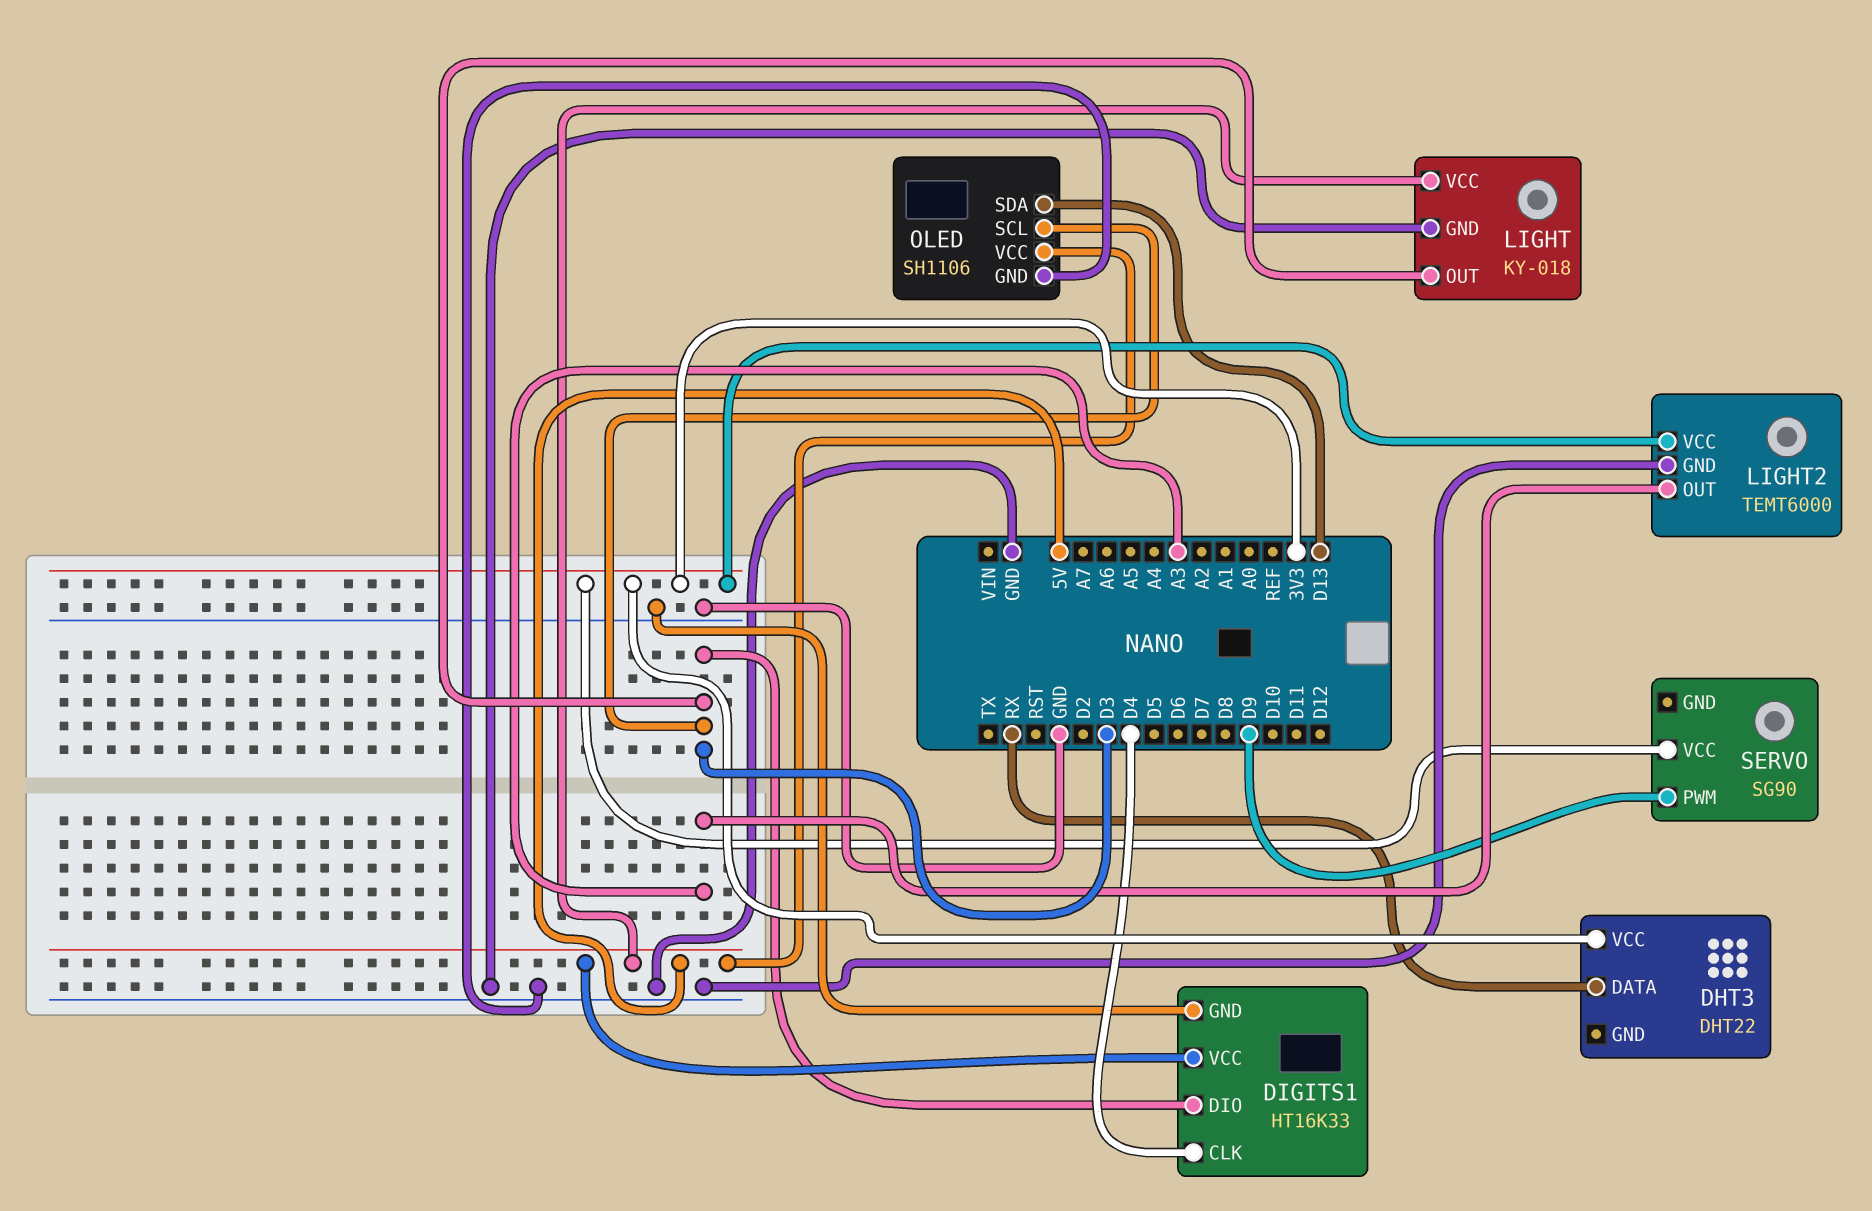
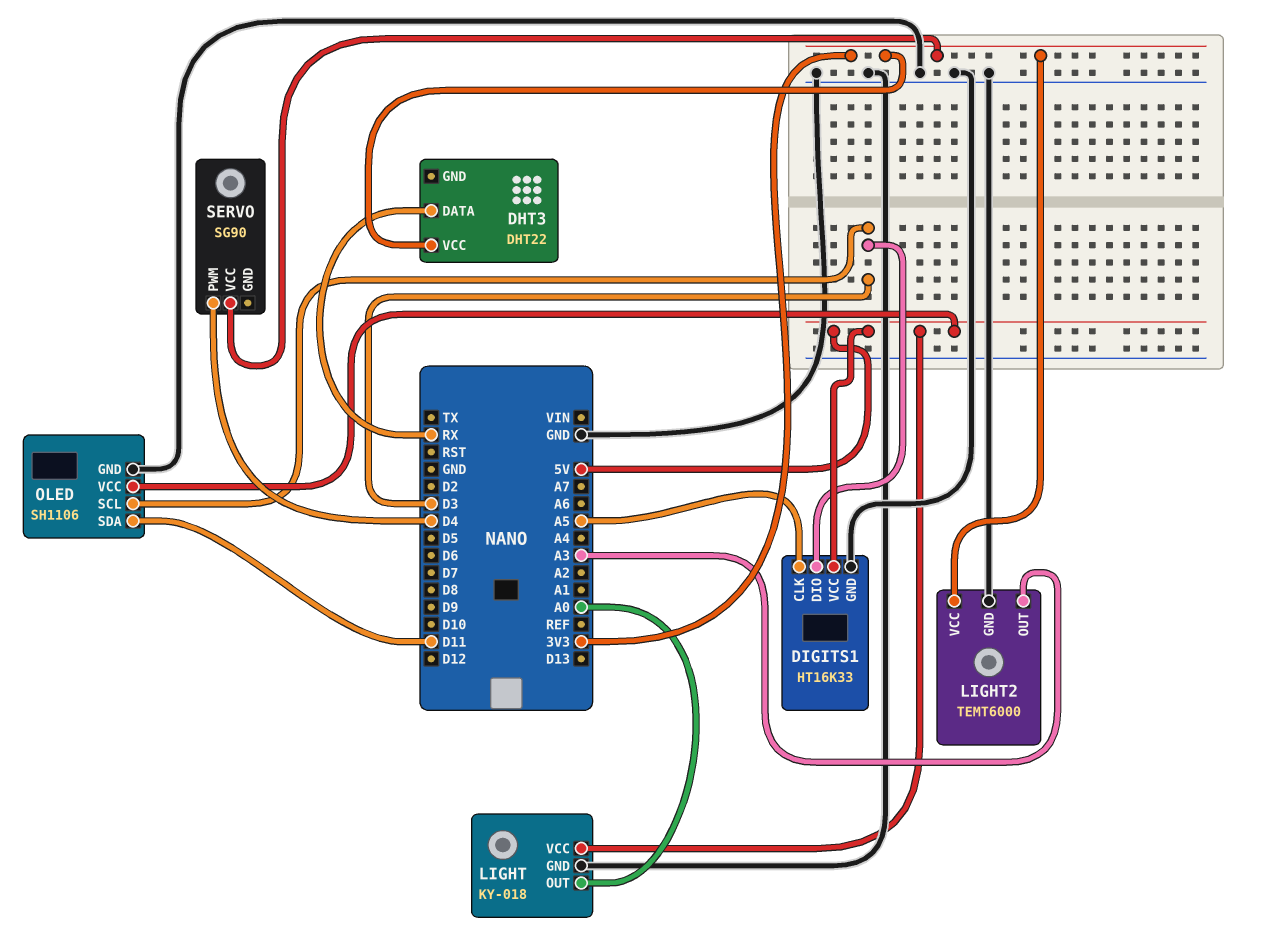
DIGITS1 pin CLK: D4 -> A5
LIGHT pin OUT: D3 -> A0
OLED pin SDA: D13 -> D11
SERVO pin PWM: D9 -> D4

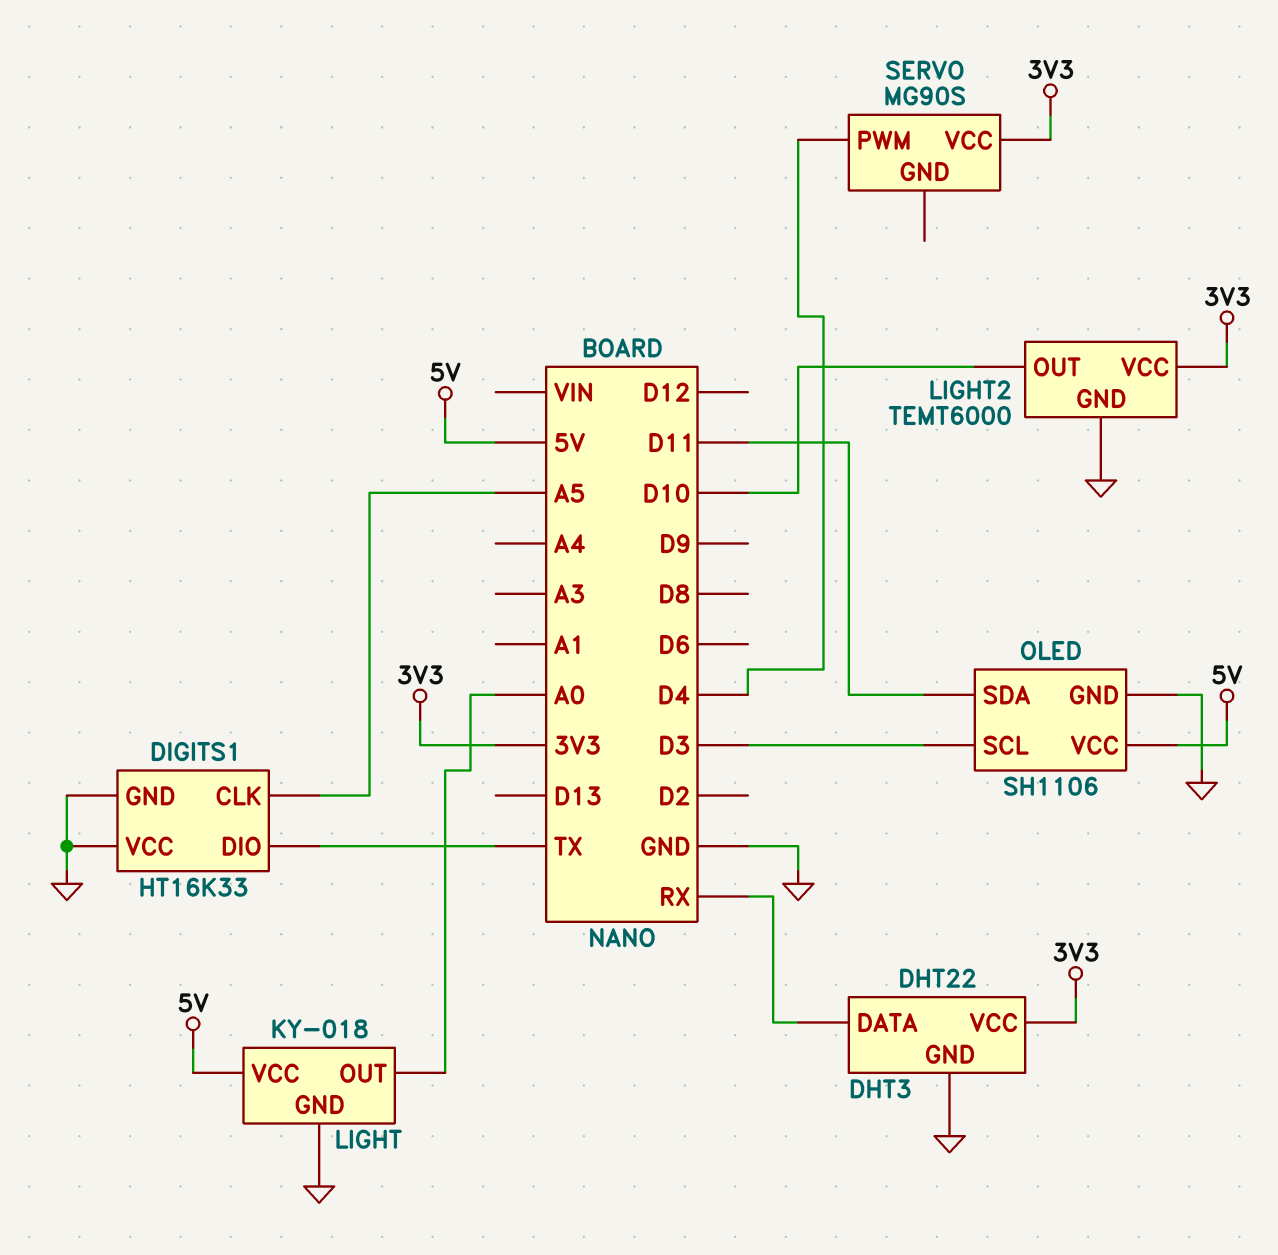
DHT3 pin GND: none -> GND
DIGITS1 pin DIO: D3 -> TX
DIGITS1 pin VCC: 5V -> GND
LIGHT2 pin OUT: A3 -> D10
SERVO: SG90 -> MG90S

